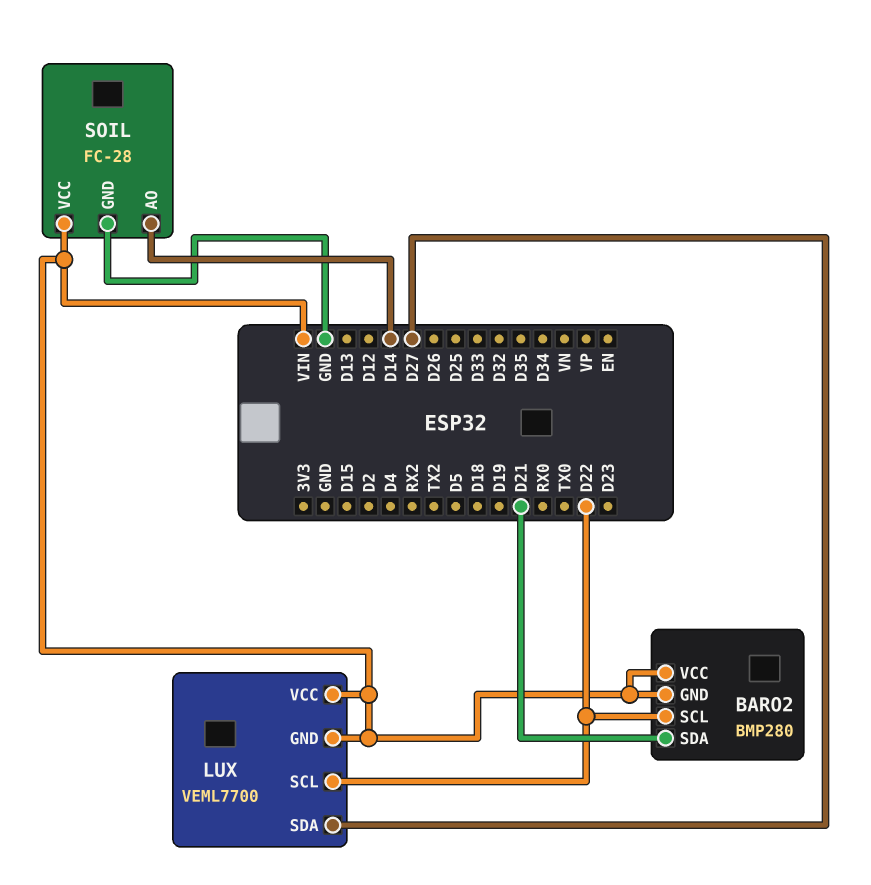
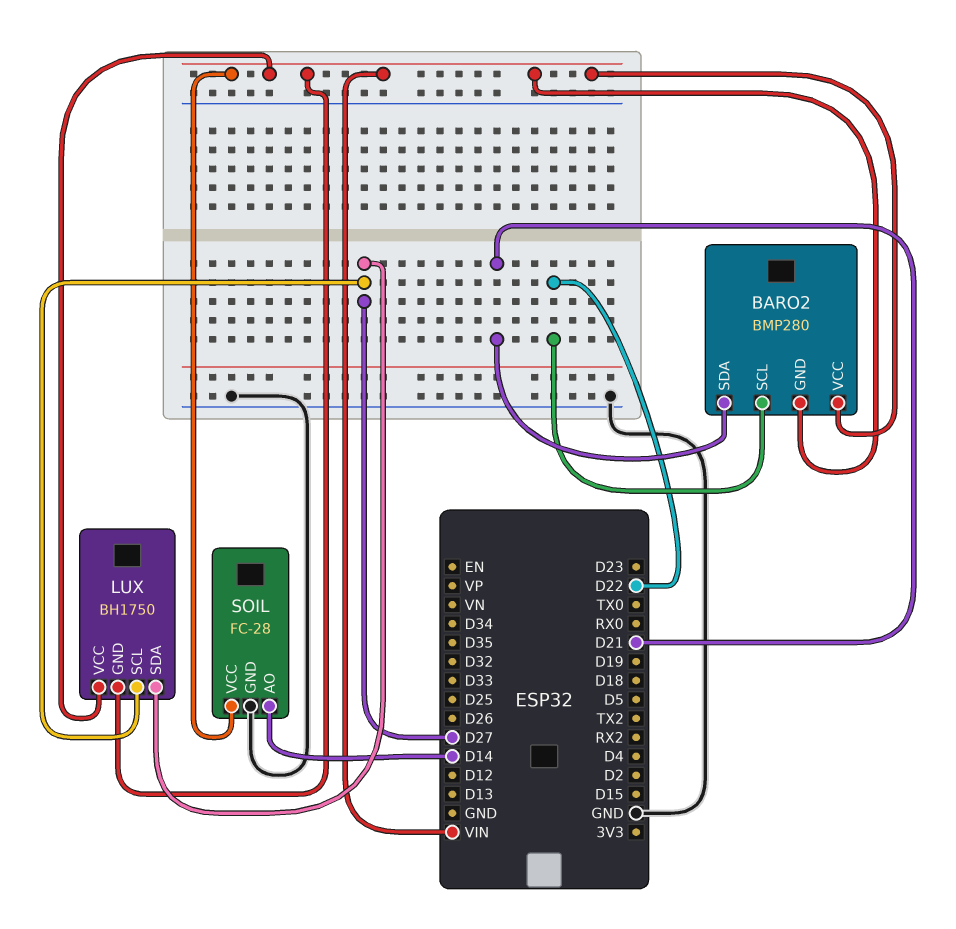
LUX: VEML7700 -> BH1750
LUX pin SCL: D22 -> D27

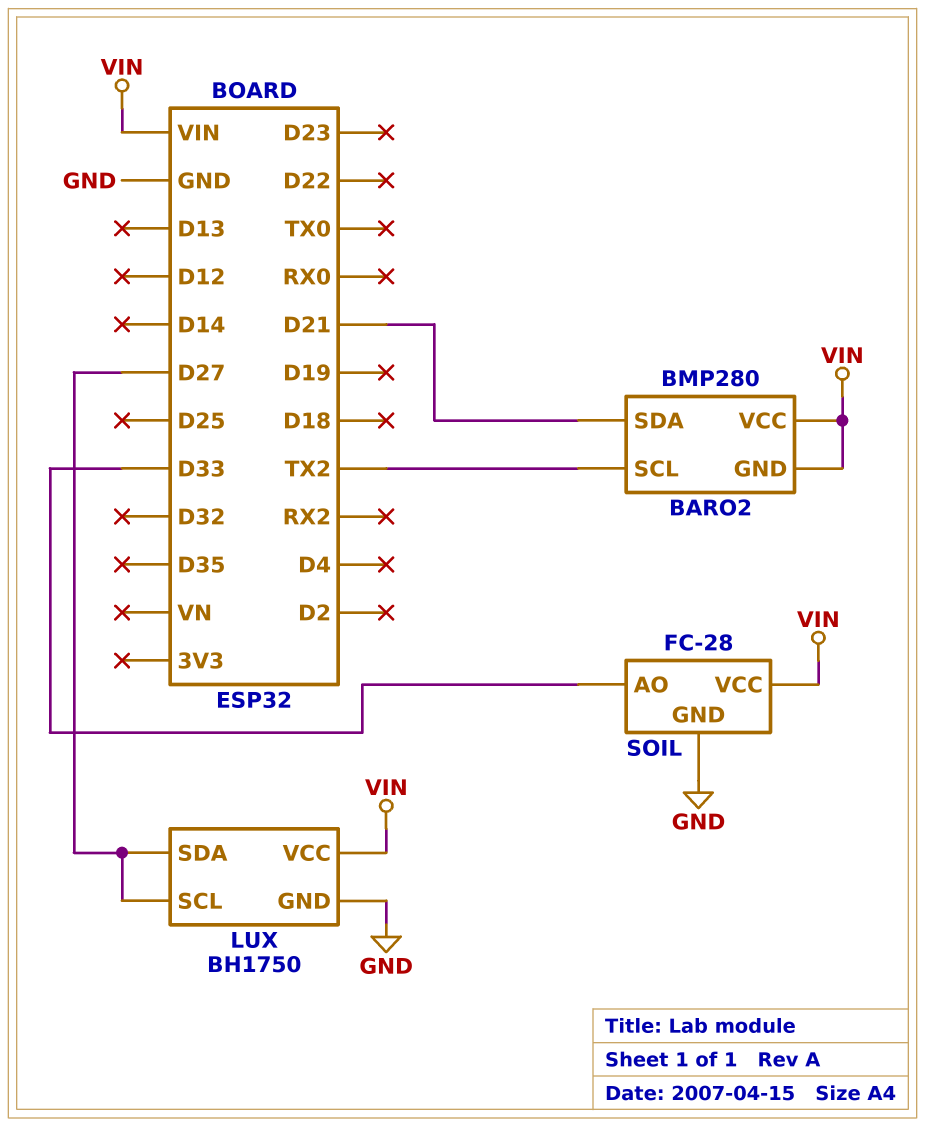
BARO2 pin SCL: D22 -> TX2
LUX pin GND: VIN -> GND
SOIL pin AO: D14 -> D33

